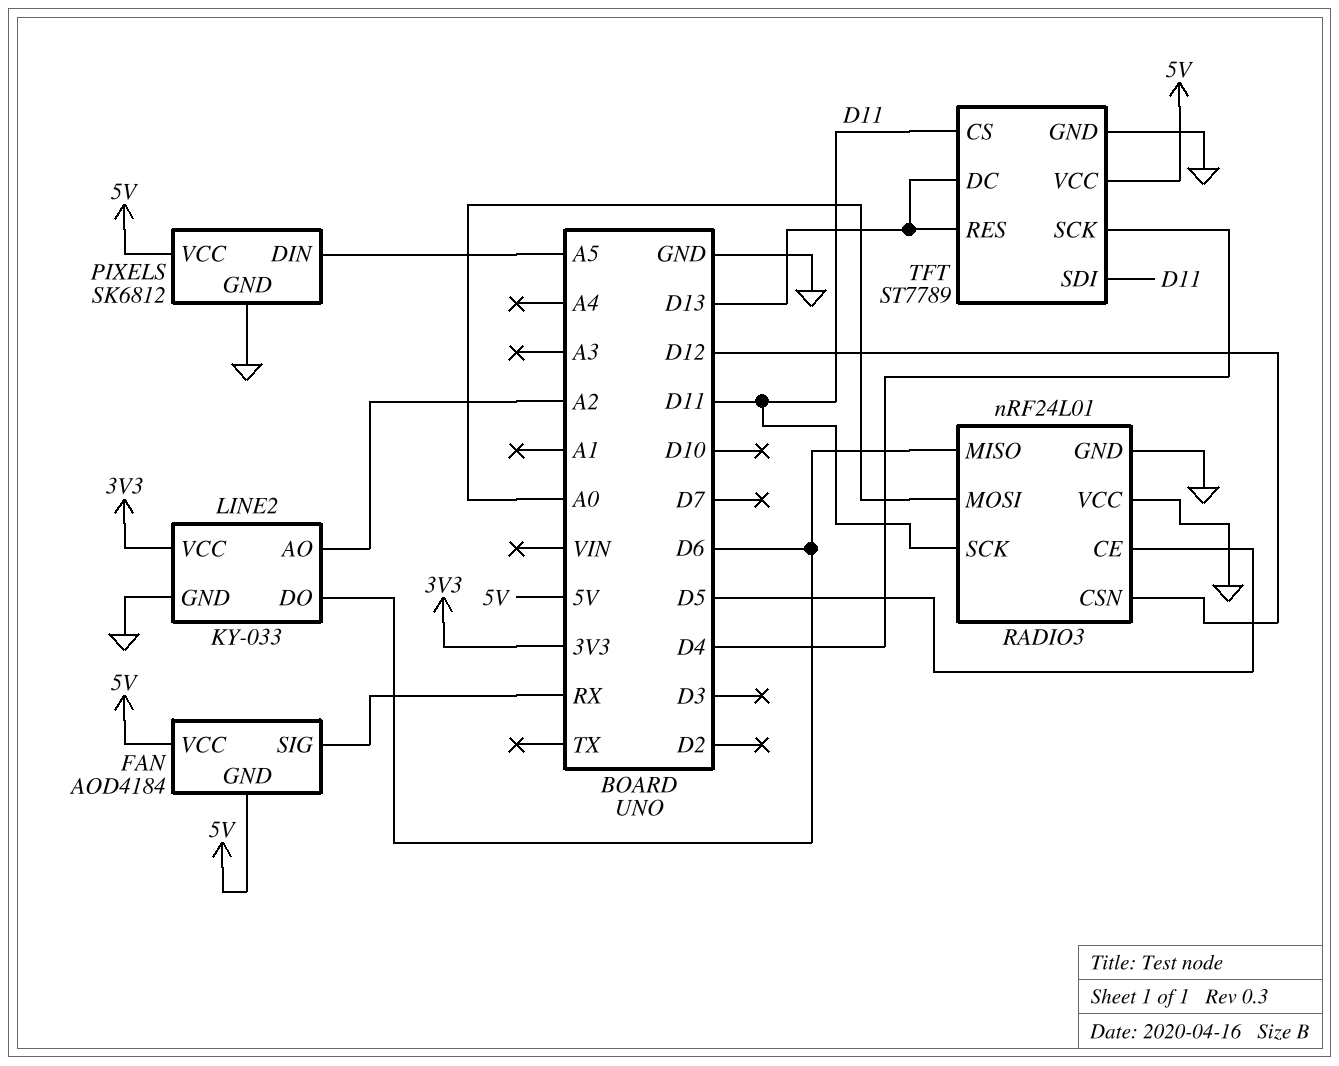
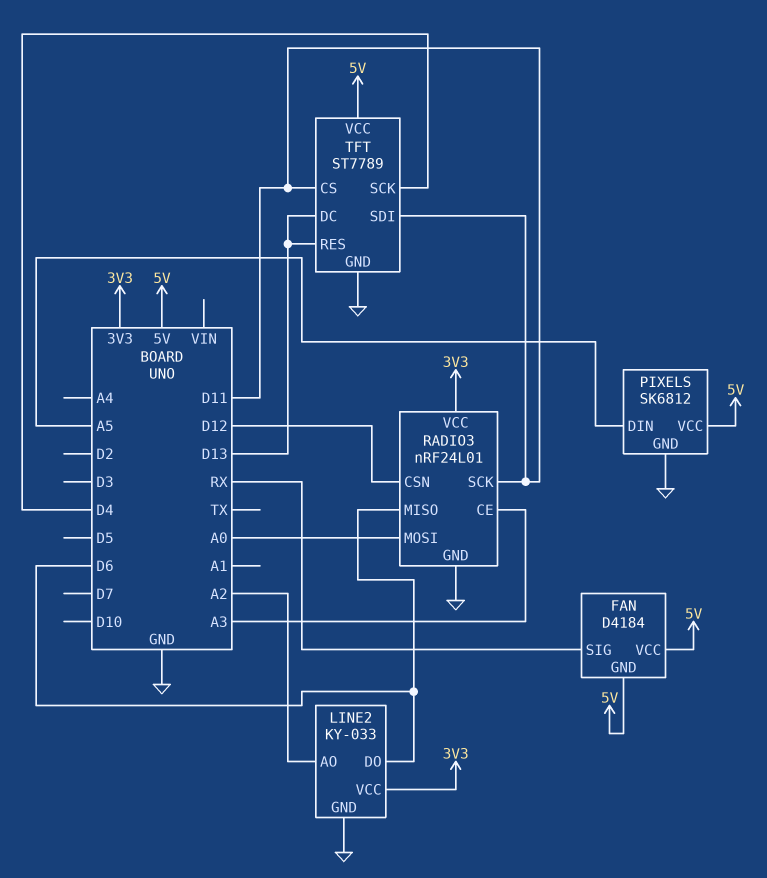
FAN: AOD4184 -> D4184
RADIO3 pin CE: D5 -> A3
RADIO3 pin VCC: GND -> 3V3

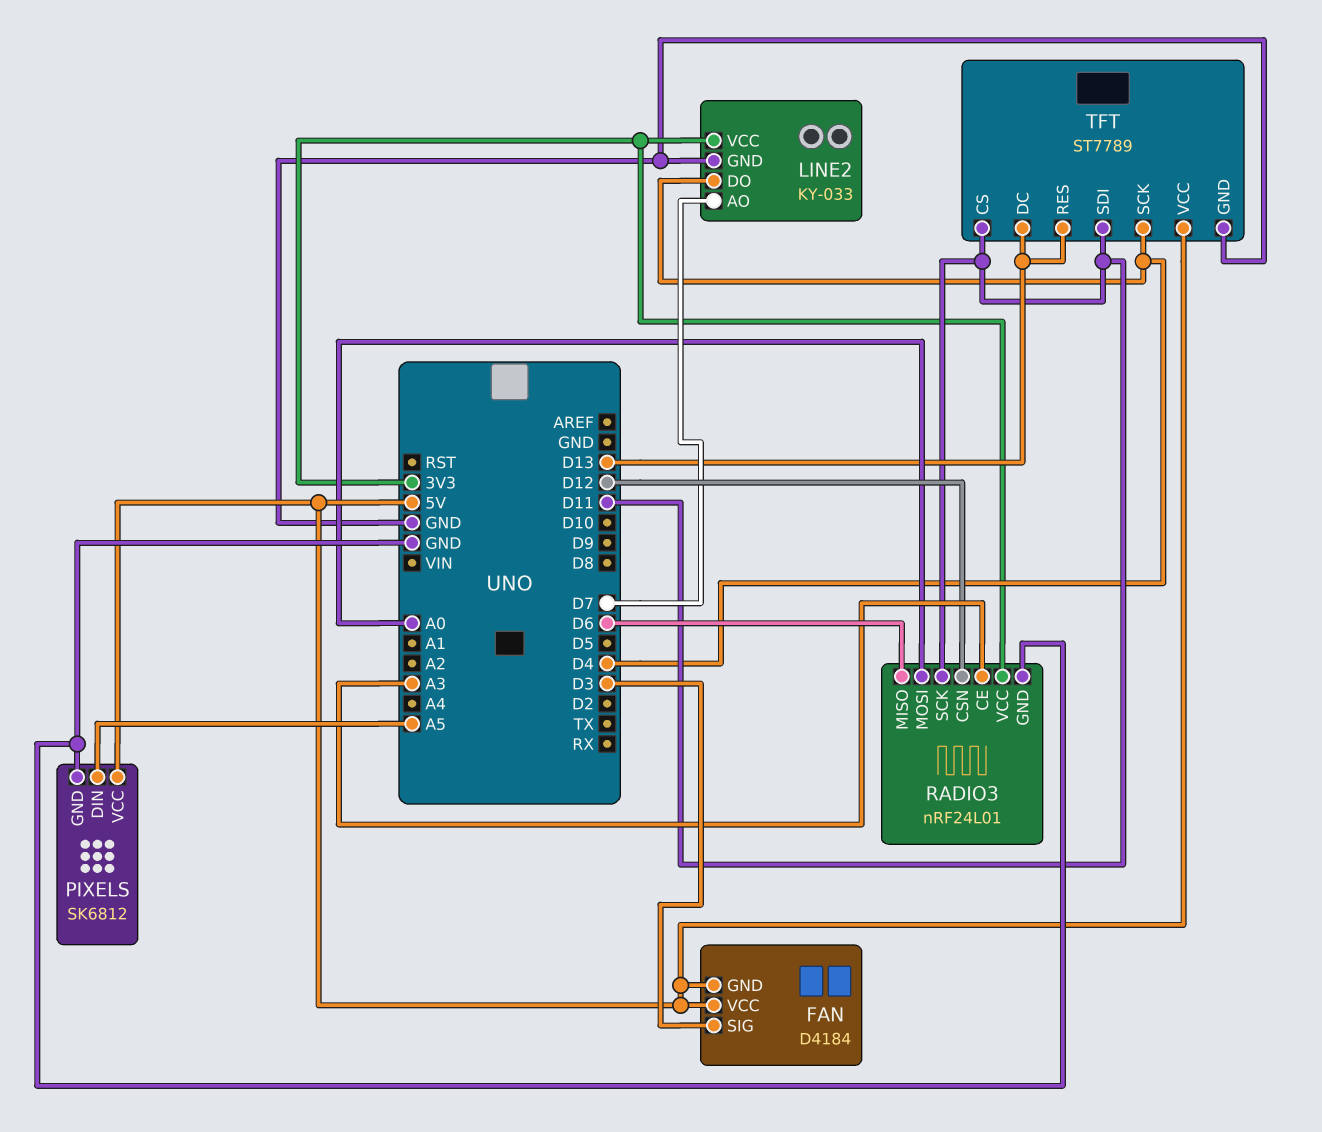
FAN pin SIG: RX -> D3
LINE2 pin AO: A2 -> D7
LINE2 pin DO: D6 -> D4

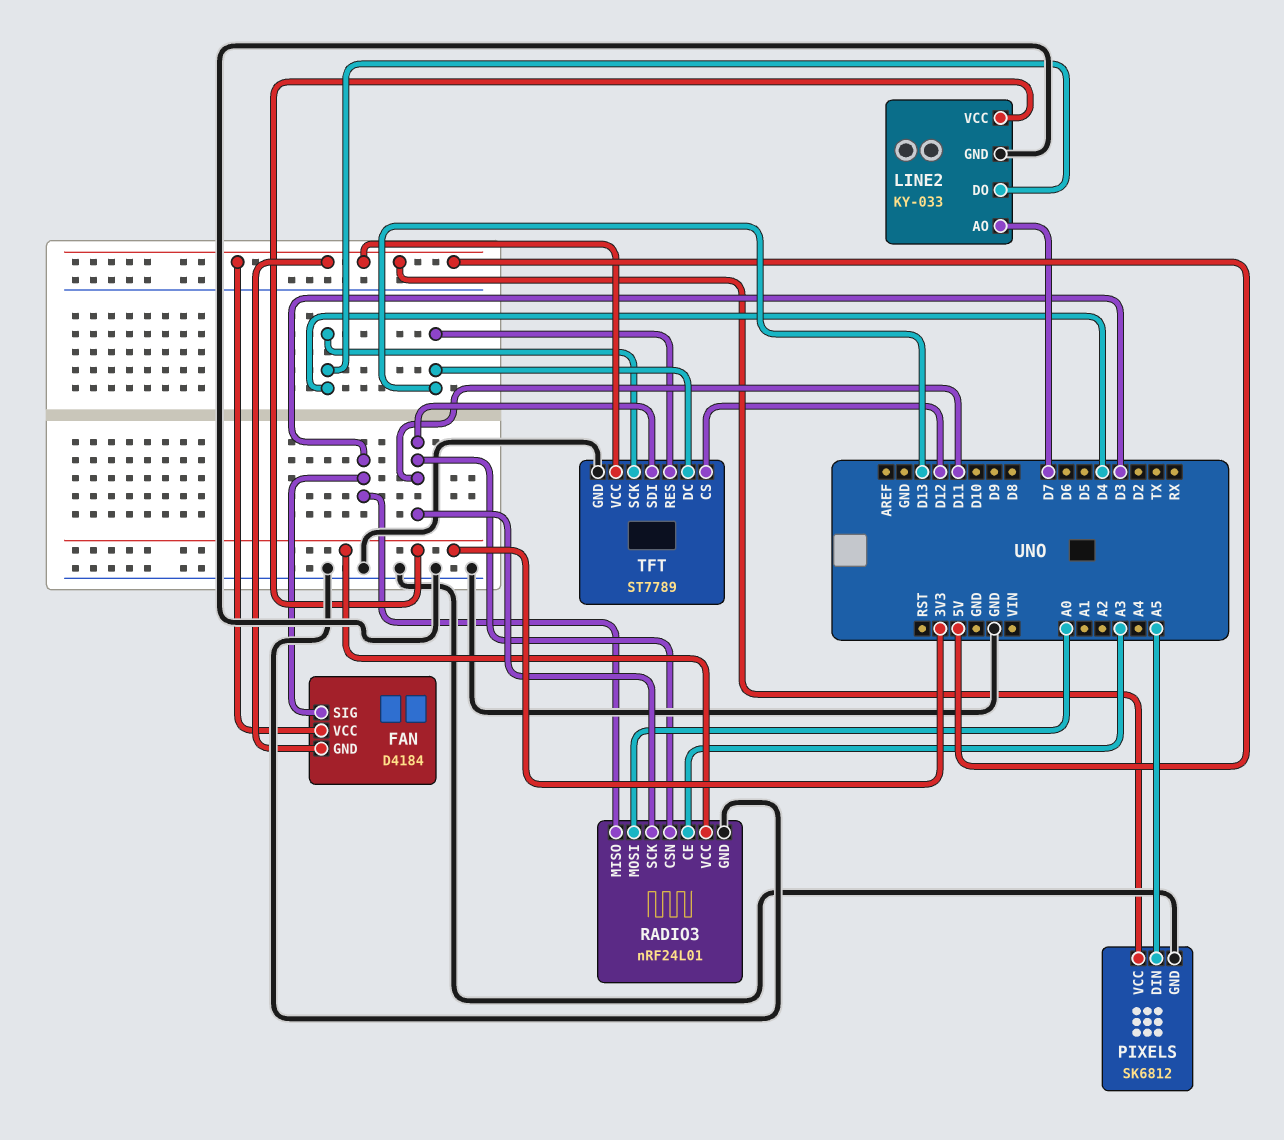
RADIO3 pin CSN: D12 -> D11
RADIO3 pin MISO: D6 -> D3
TFT pin CS: D11 -> D12

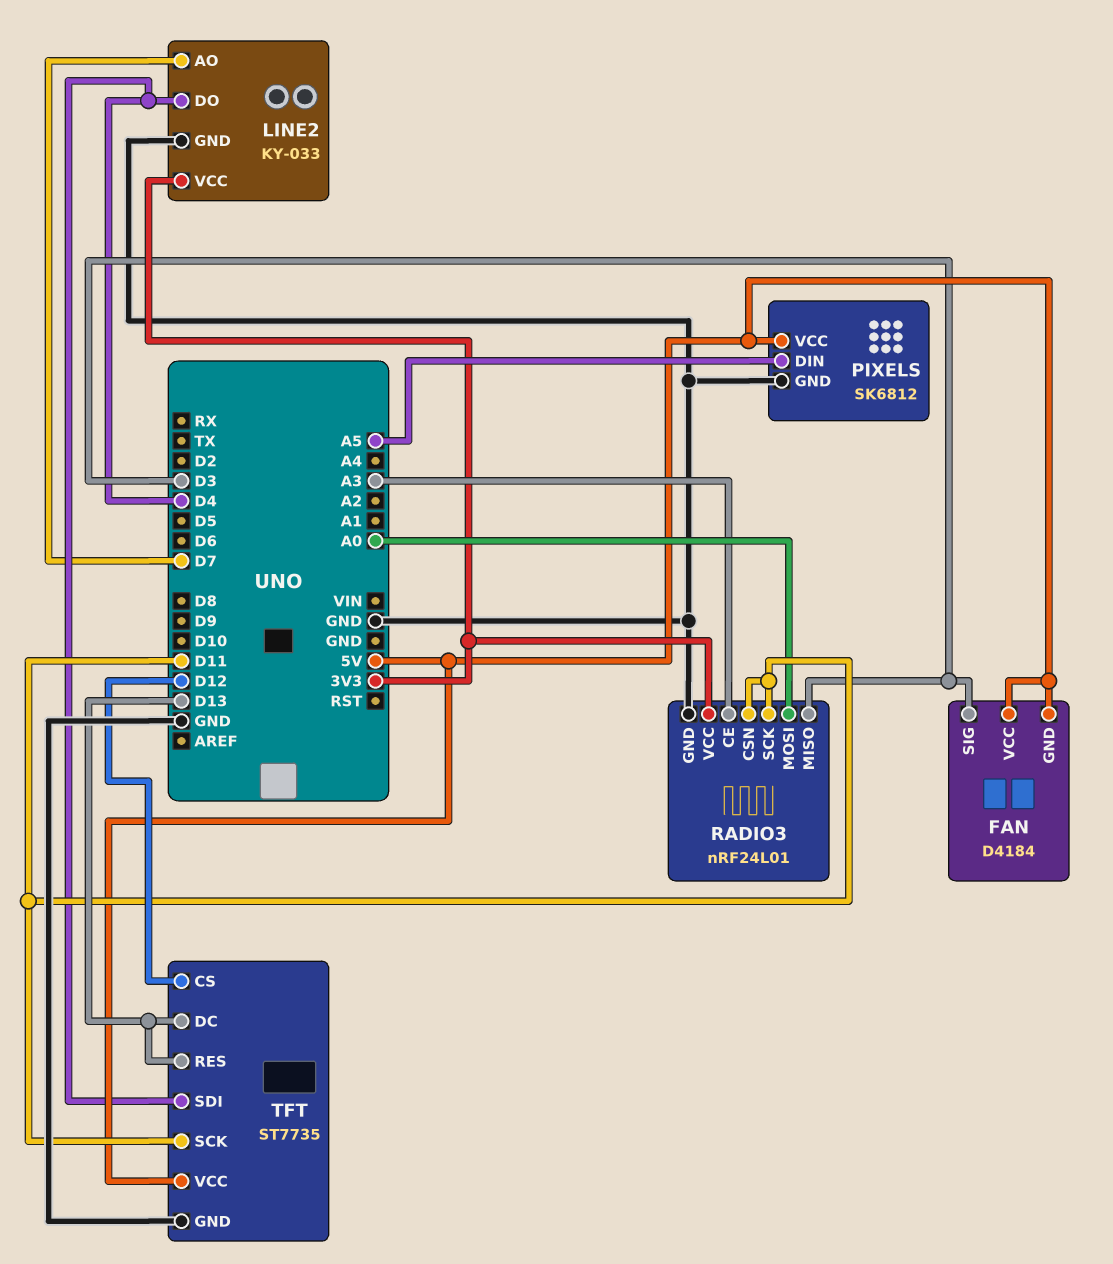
TFT: ST7789 -> ST7735
TFT pin SCK: D4 -> D11
TFT pin SDI: D11 -> D4

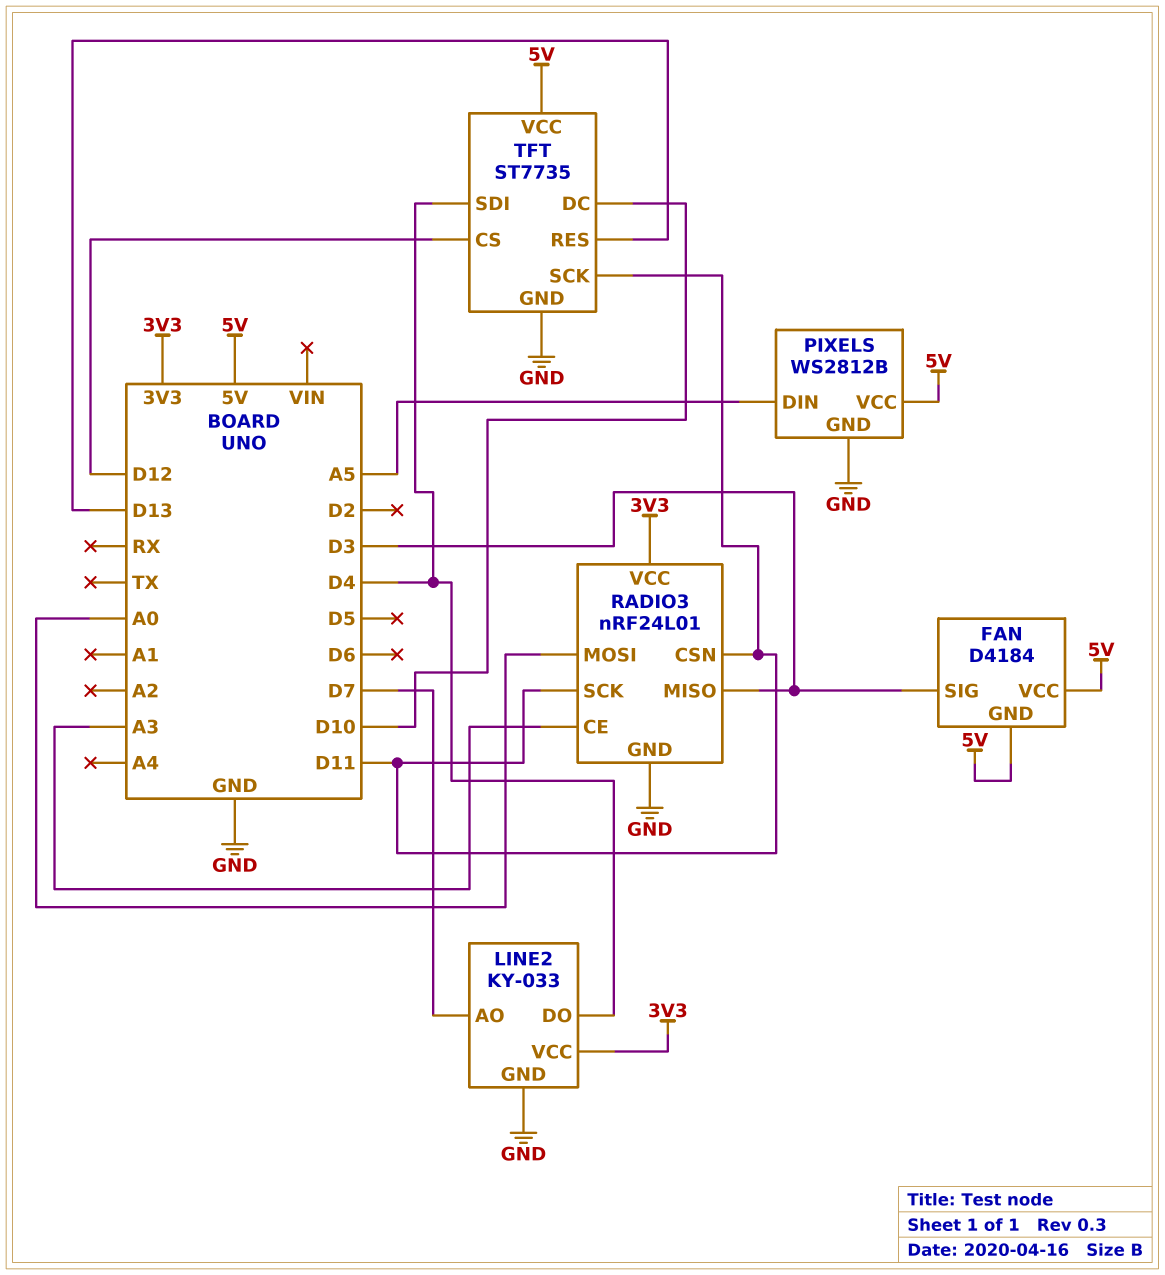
PIXELS: SK6812 -> WS2812B
TFT pin DC: D13 -> D10

